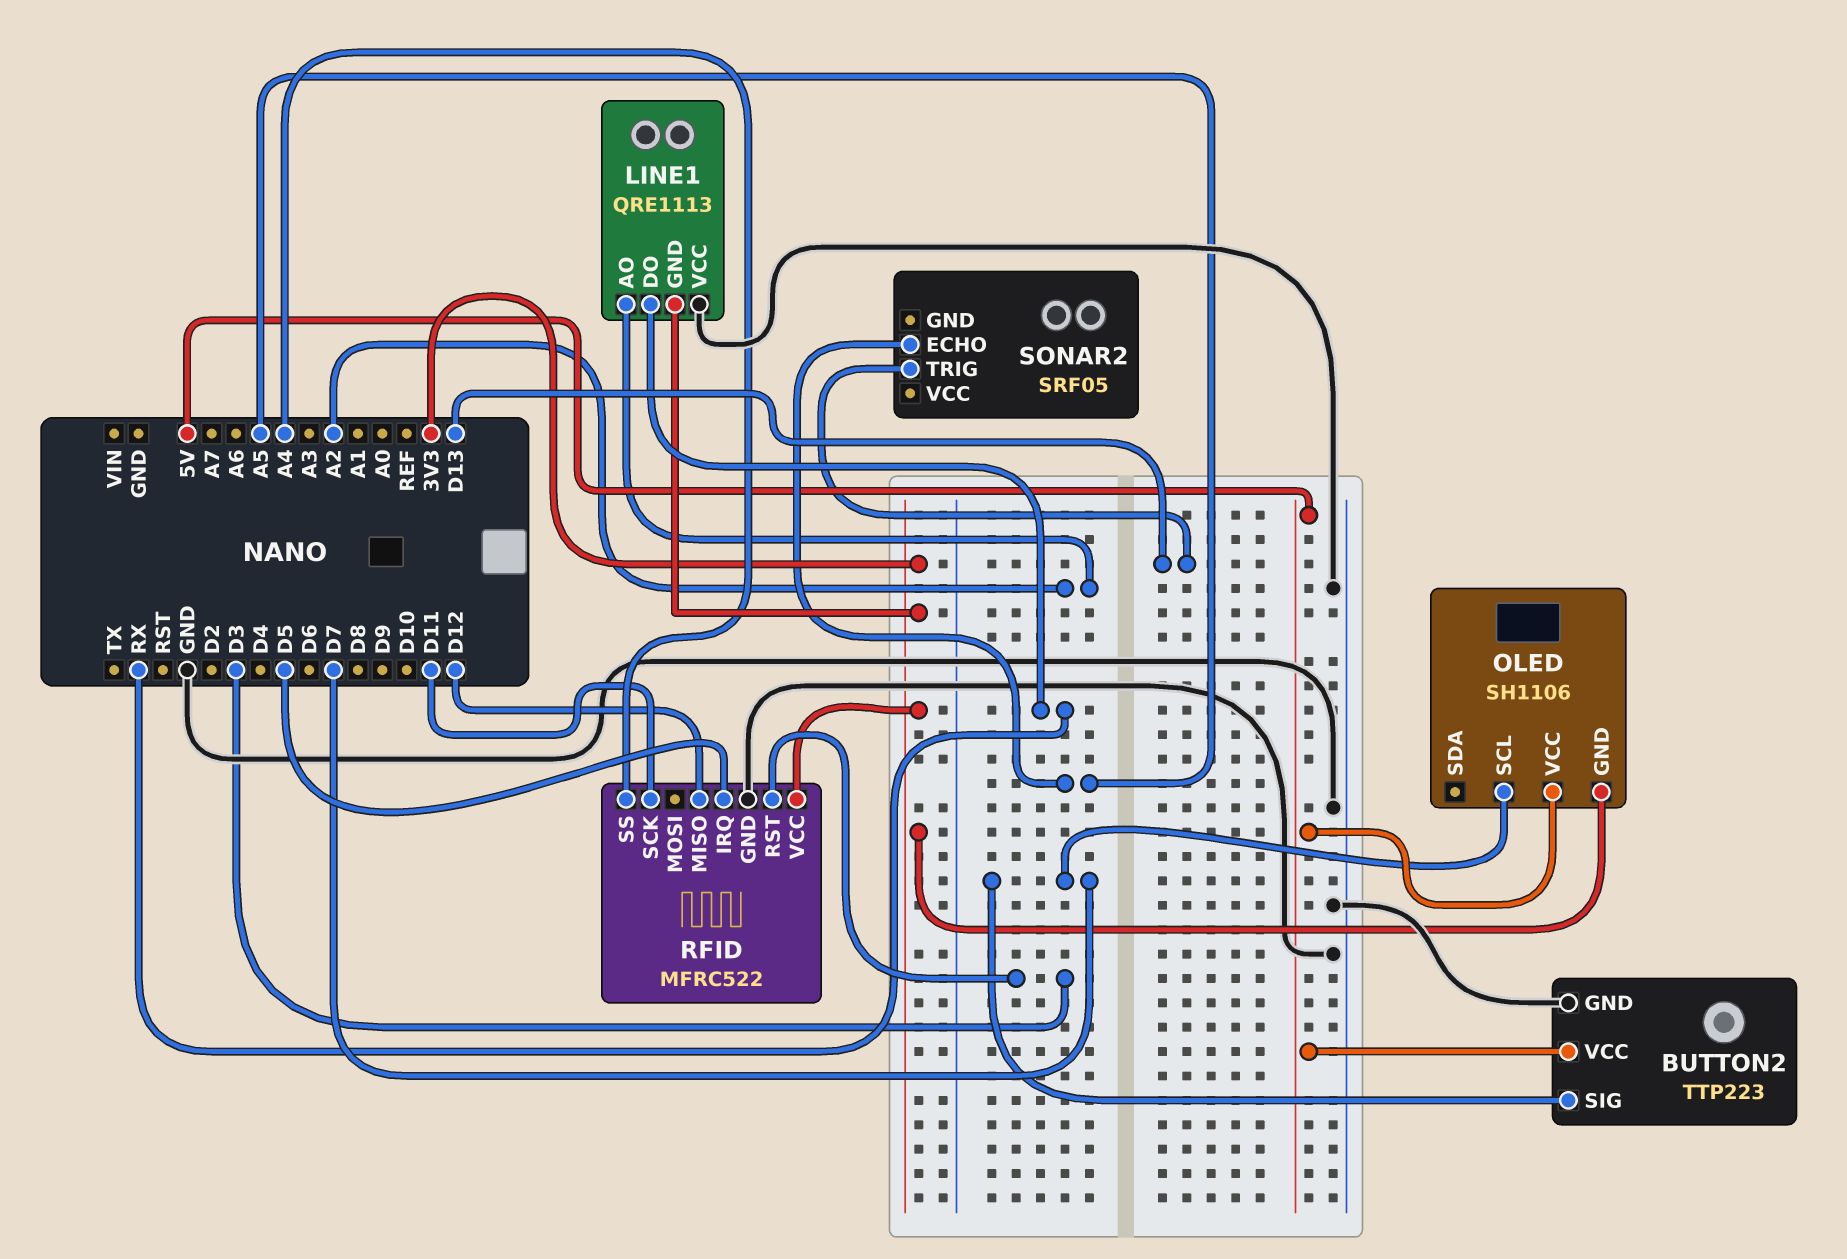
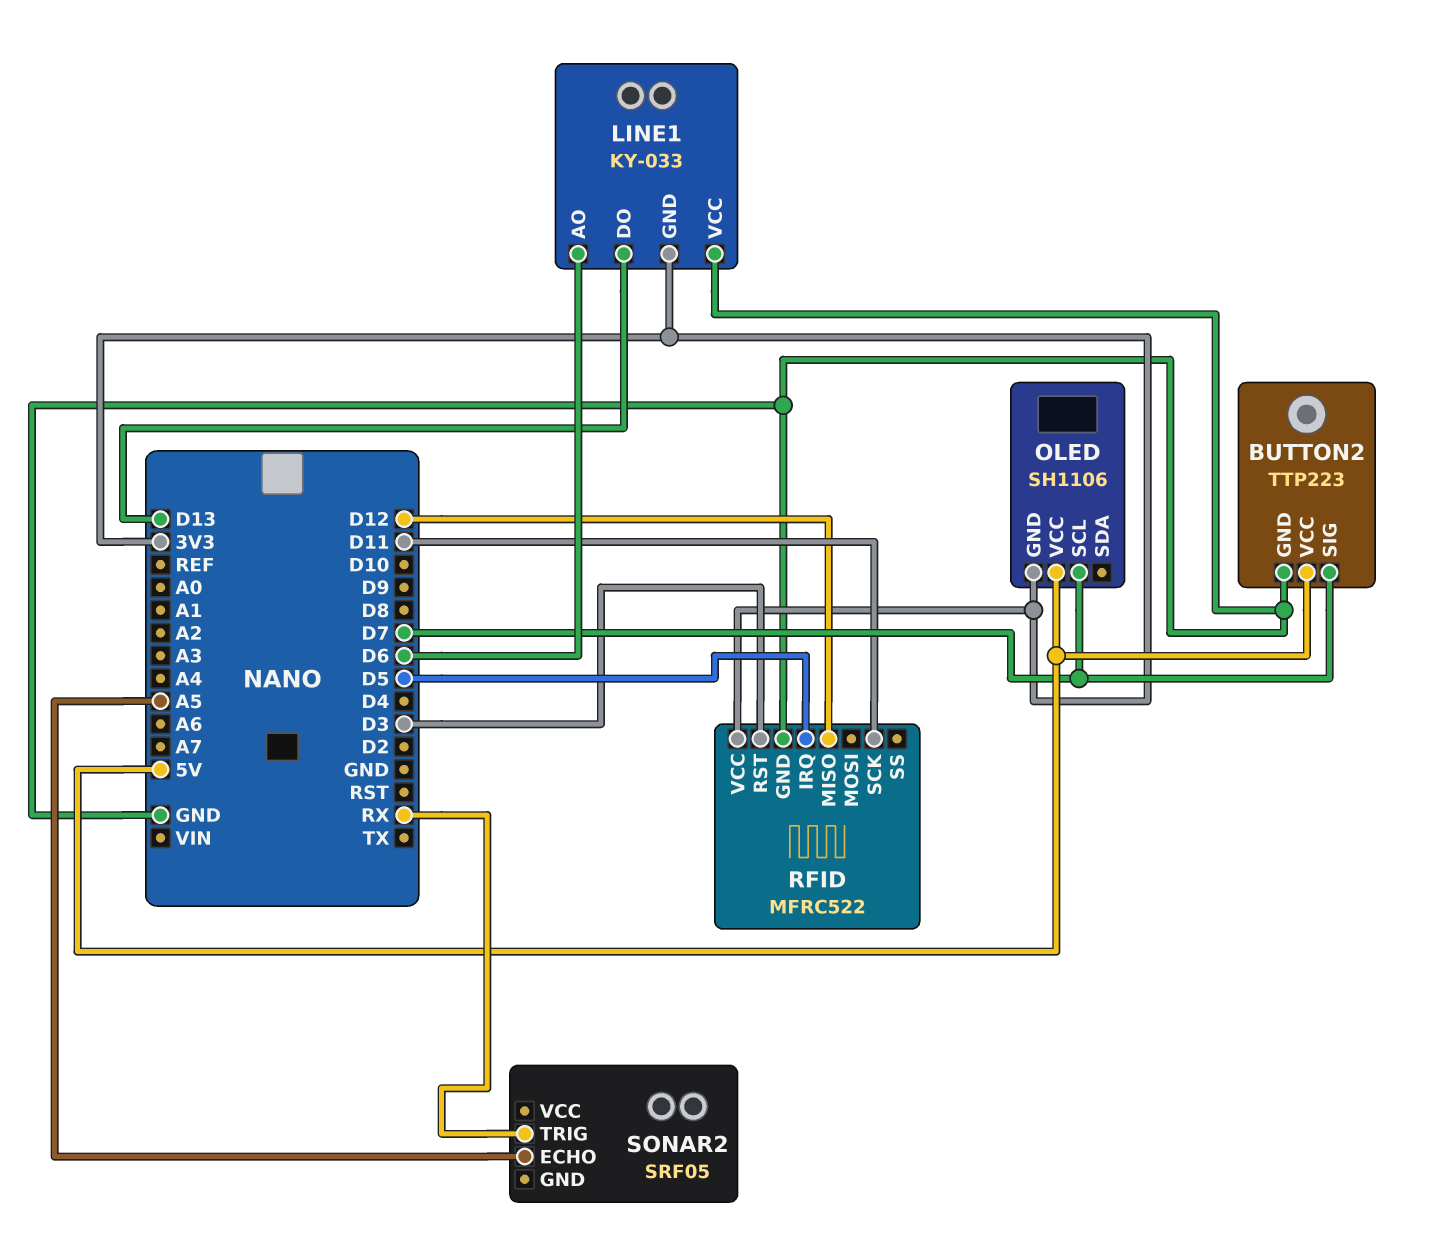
LINE1: QRE1113 -> KY-033
LINE1 pin AO: A2 -> D6
LINE1 pin DO: RX -> D13
RFID pin SS: A4 -> none
SONAR2 pin TRIG: D13 -> RX

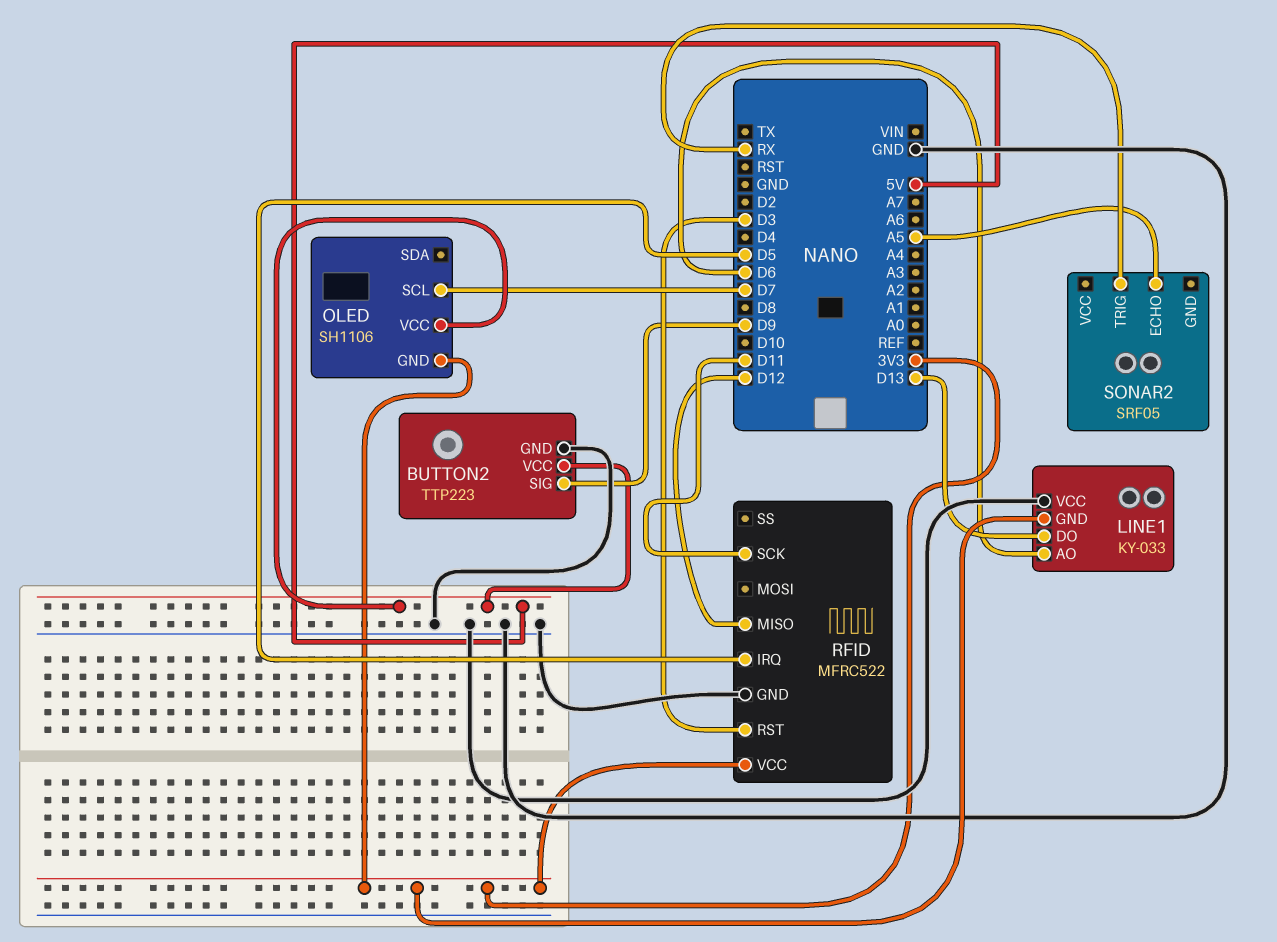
BUTTON2 pin SIG: D7 -> D9

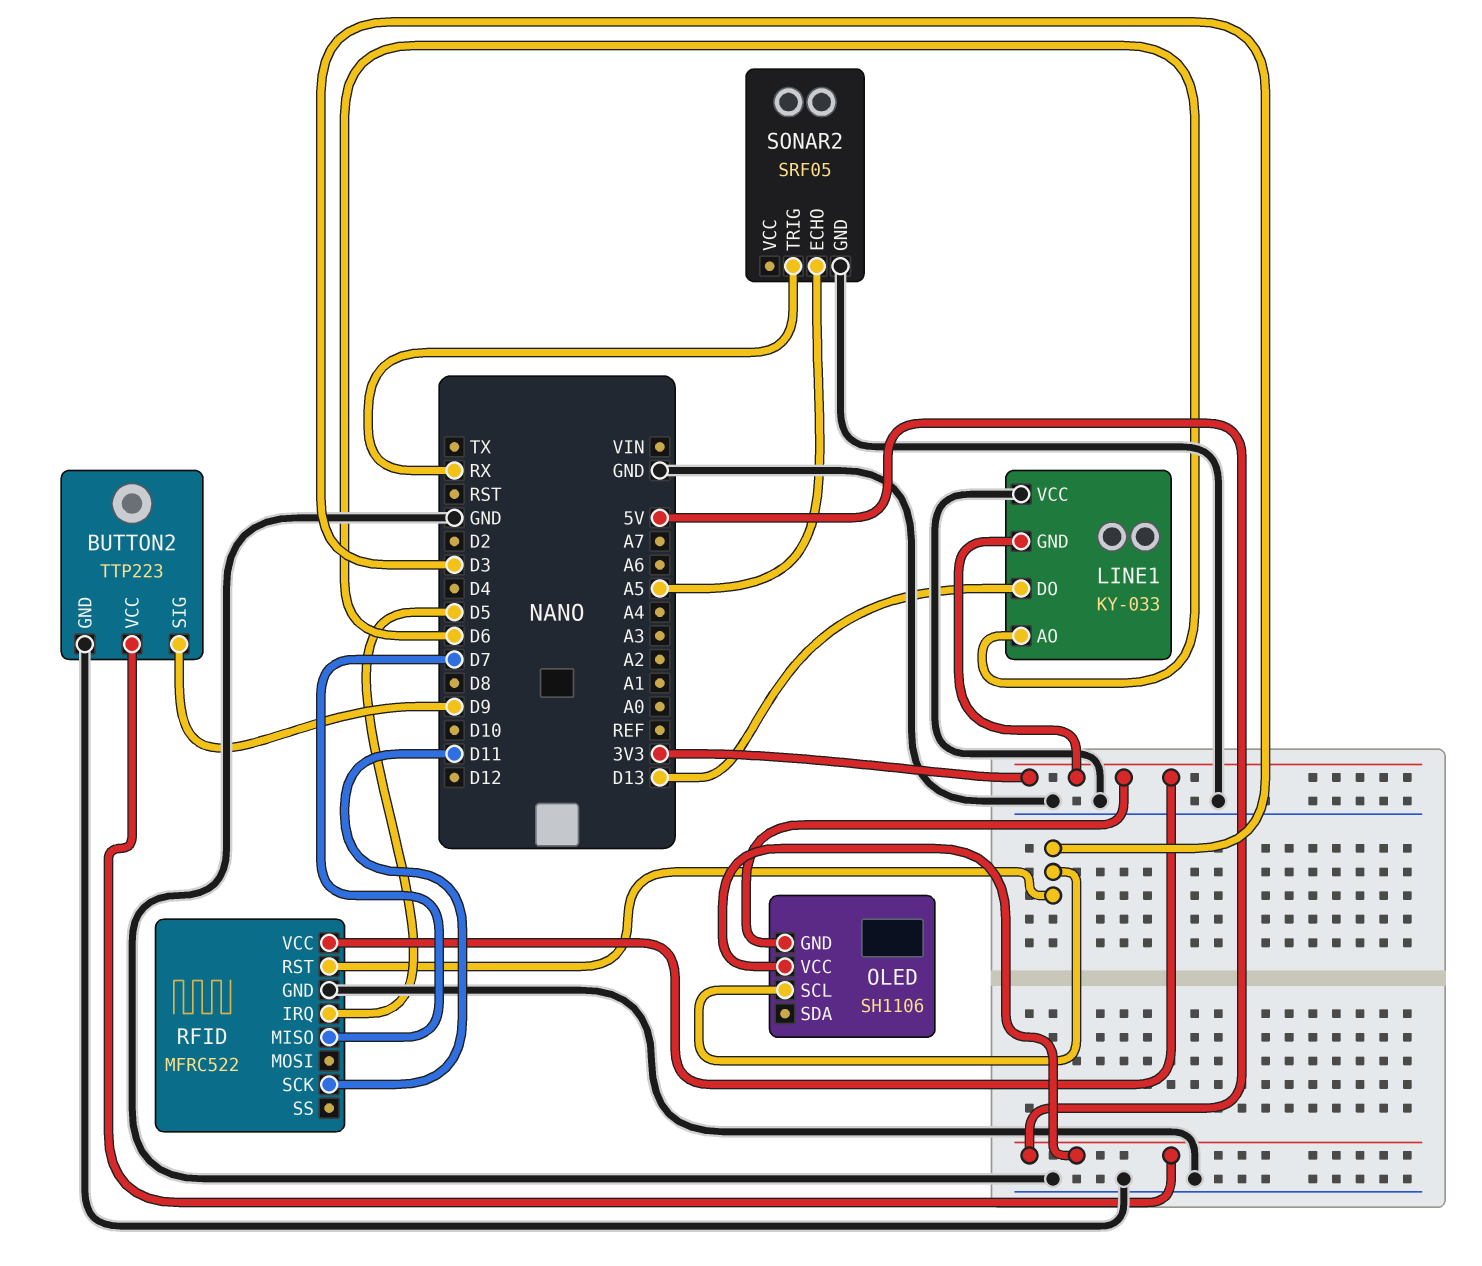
OLED pin SCL: D7 -> D3
RFID pin MISO: D12 -> D7
SONAR2 pin GND: none -> GND

